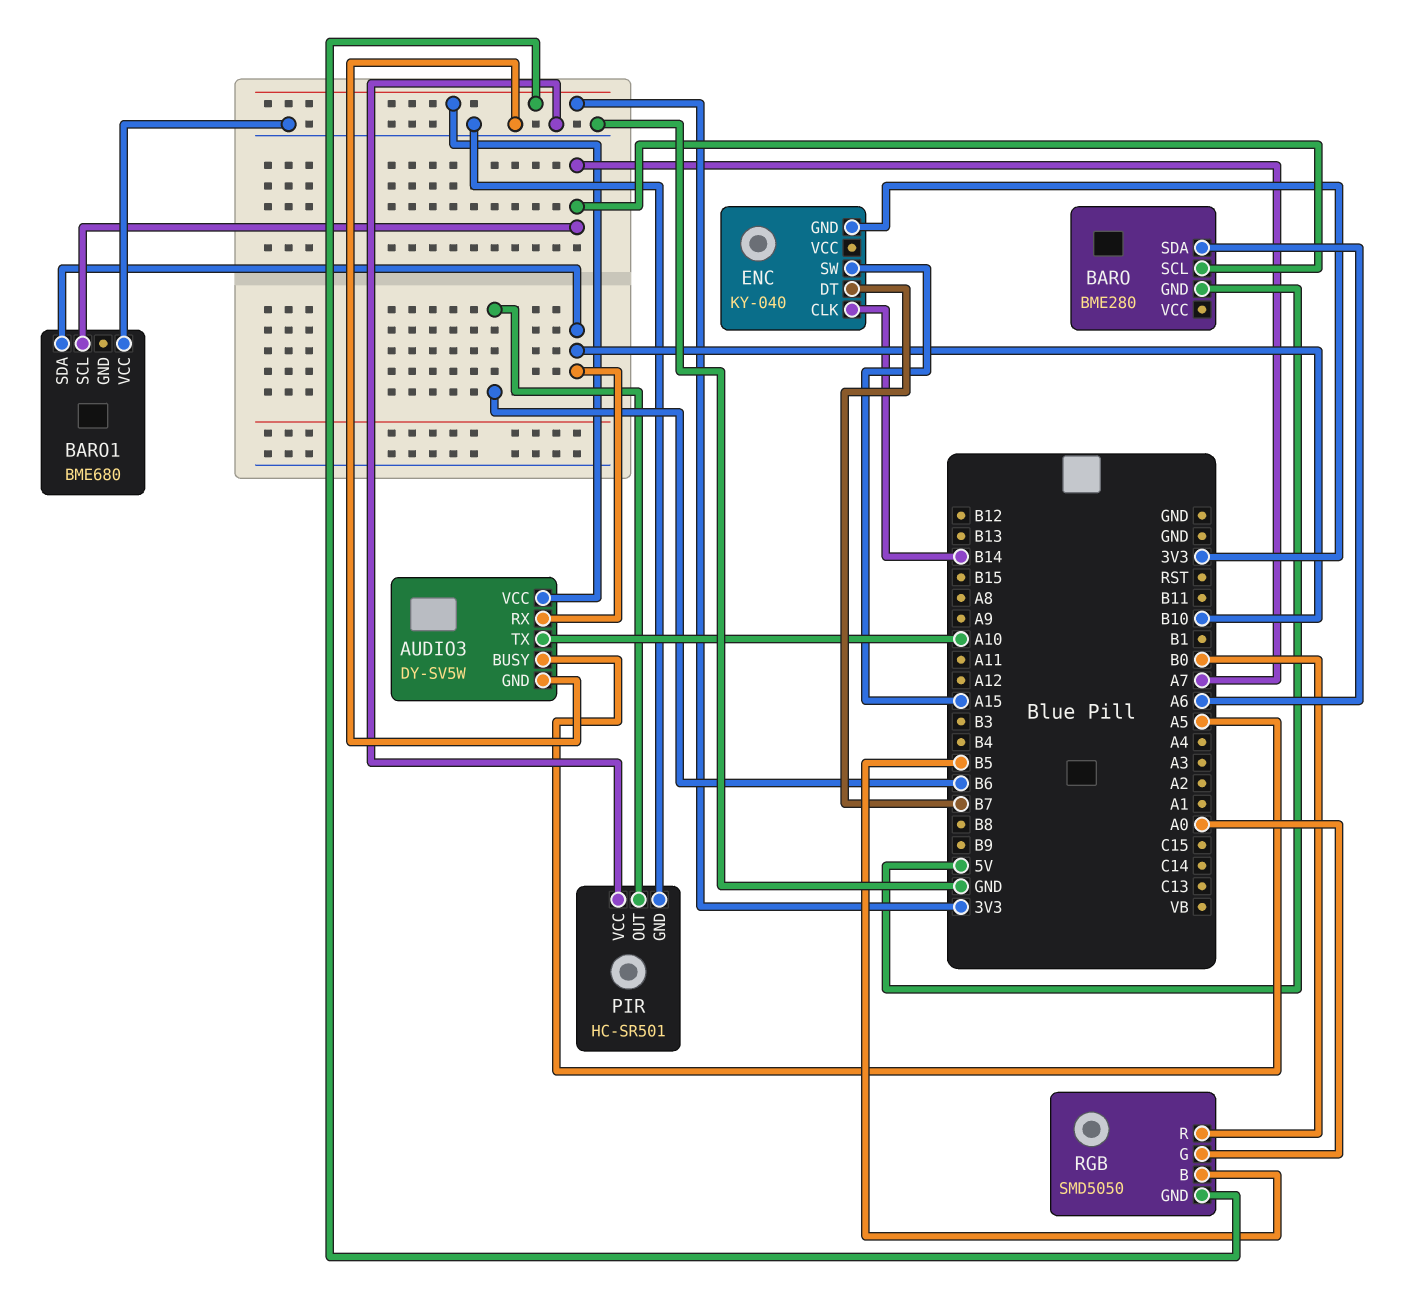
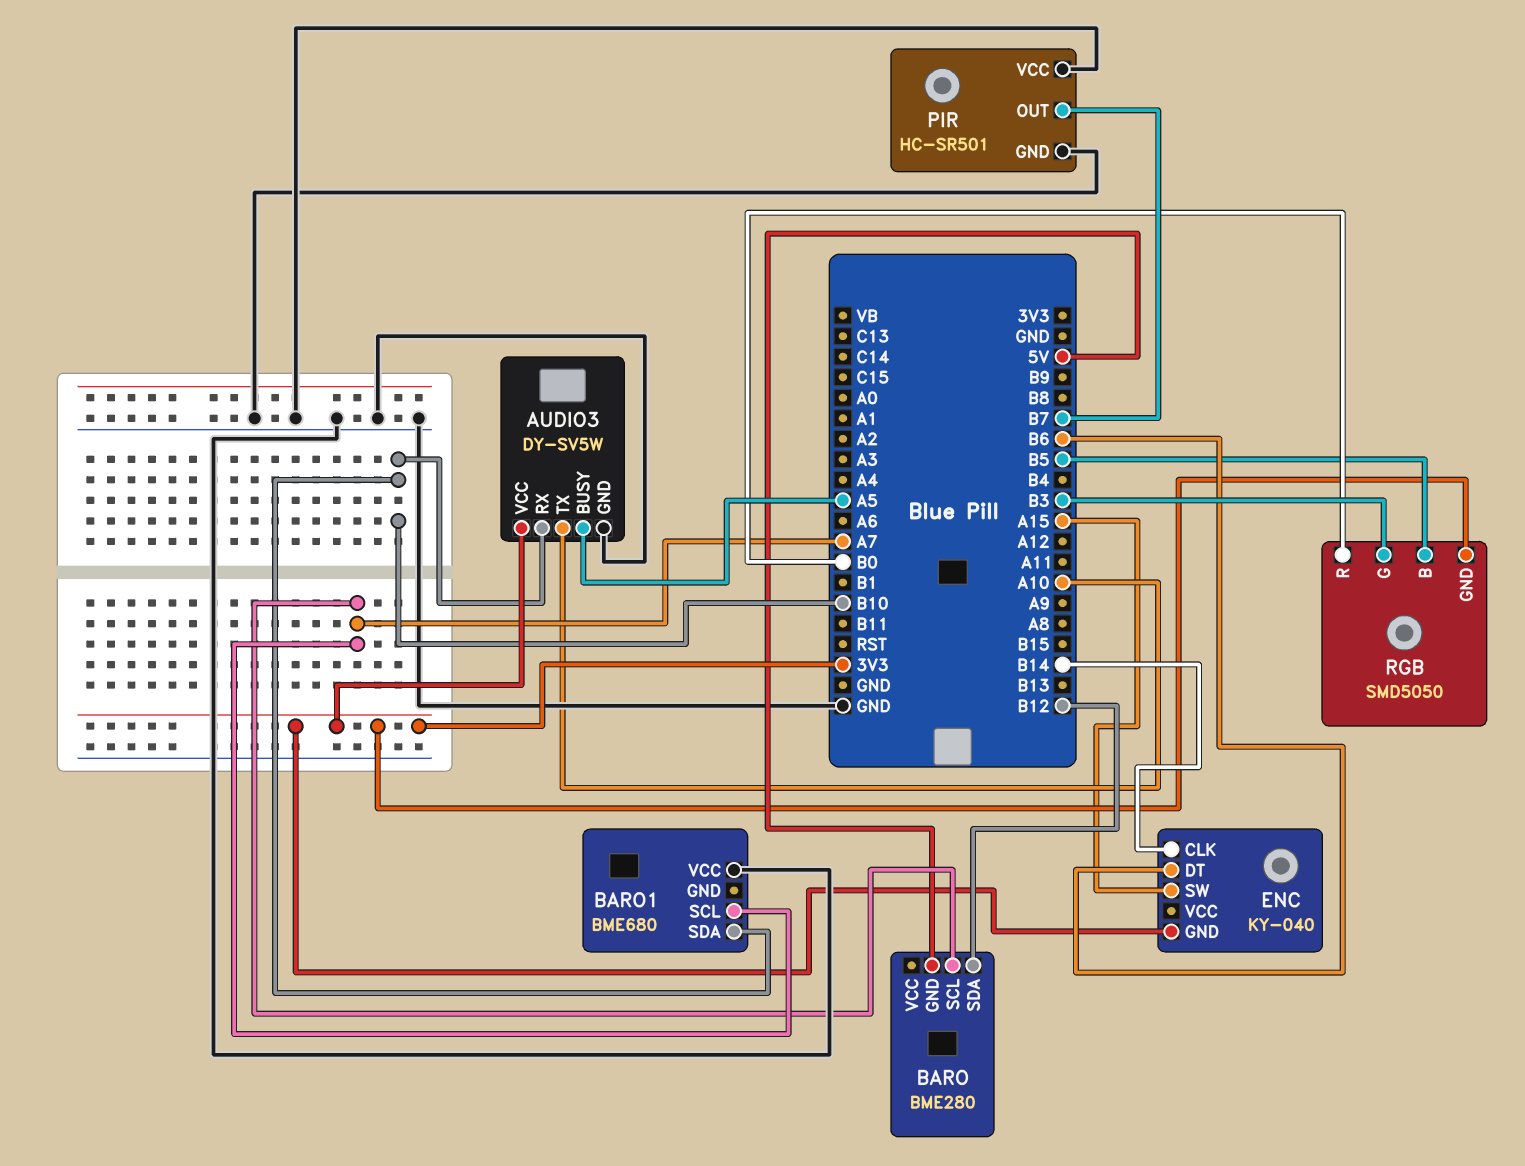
BARO pin SDA: A6 -> B12
ENC pin DT: B7 -> B6
PIR pin OUT: B6 -> B7
RGB pin G: A0 -> B3

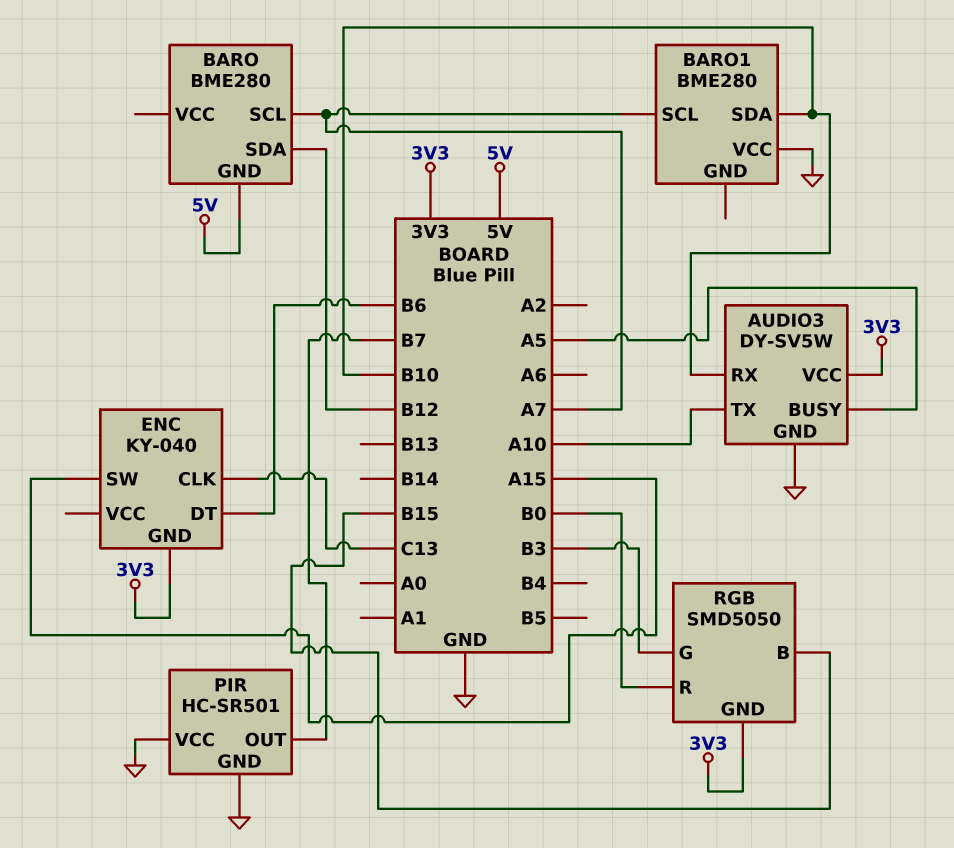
BARO1: BME680 -> BME280
ENC pin CLK: B14 -> C13
RGB pin B: B5 -> B15

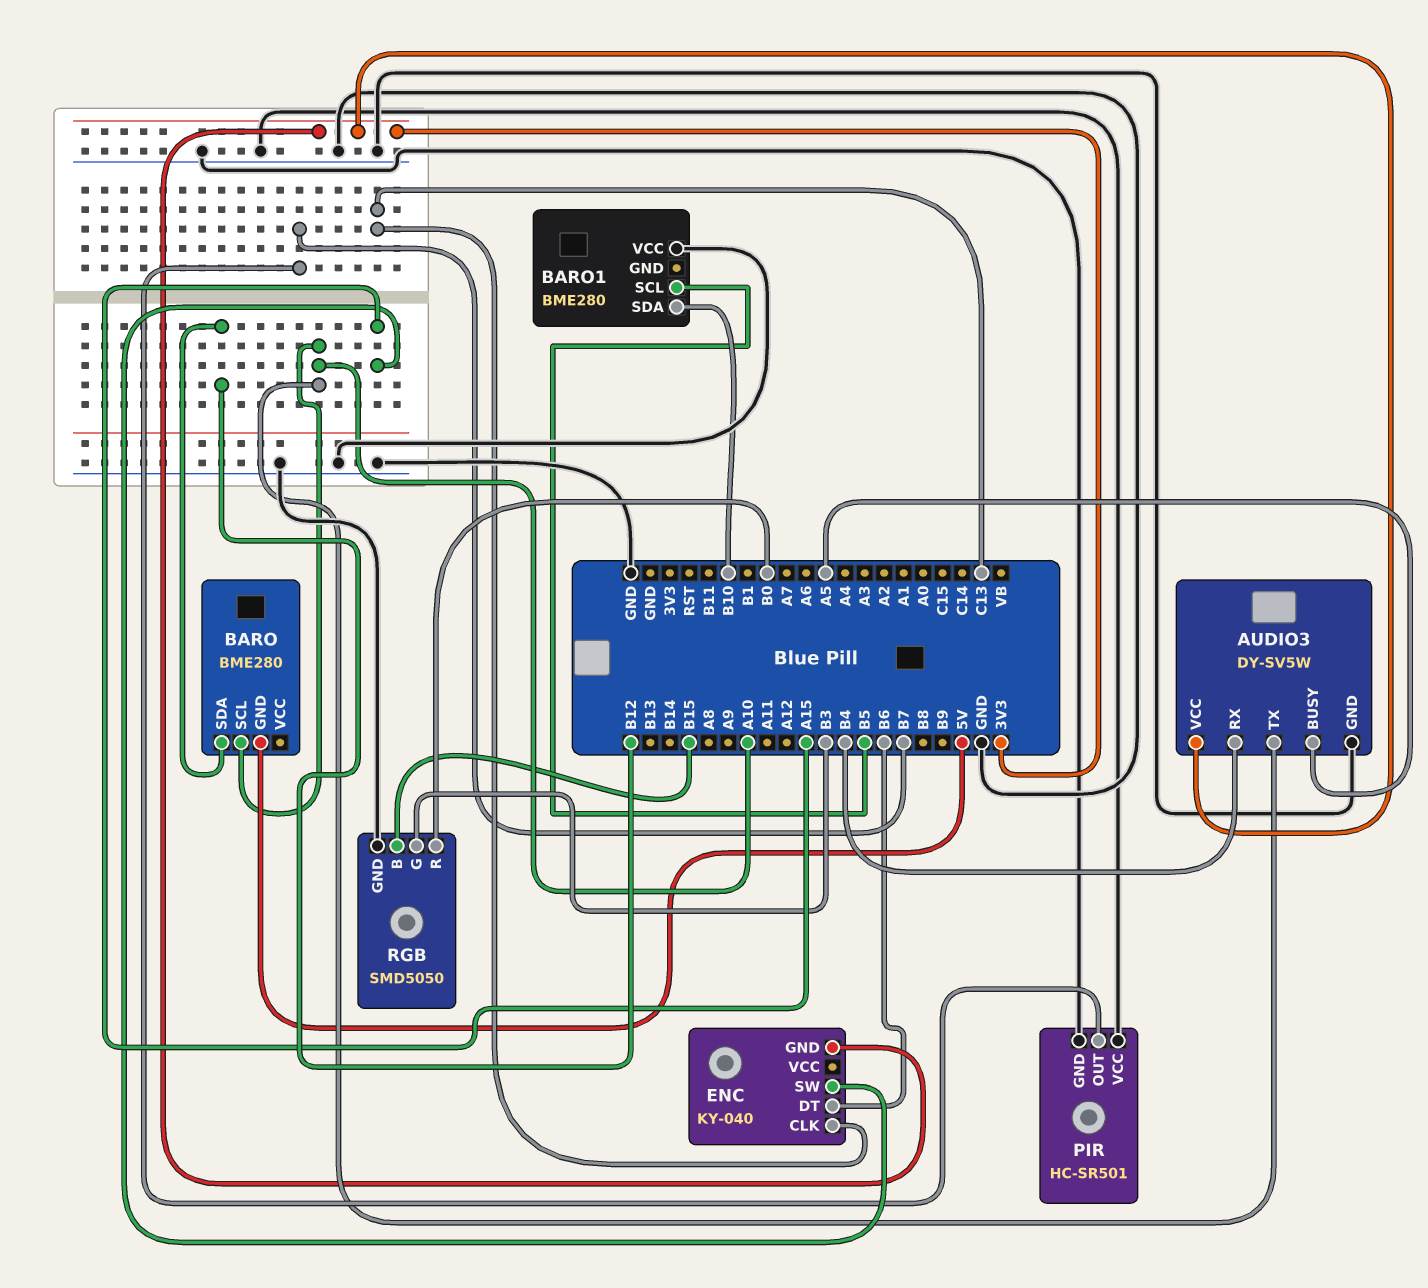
AUDIO3 pin RX: B10 -> B4
BARO pin SCL: A7 -> A10
BARO1 pin SCL: A7 -> B5
RGB pin GND: 3V3 -> GND

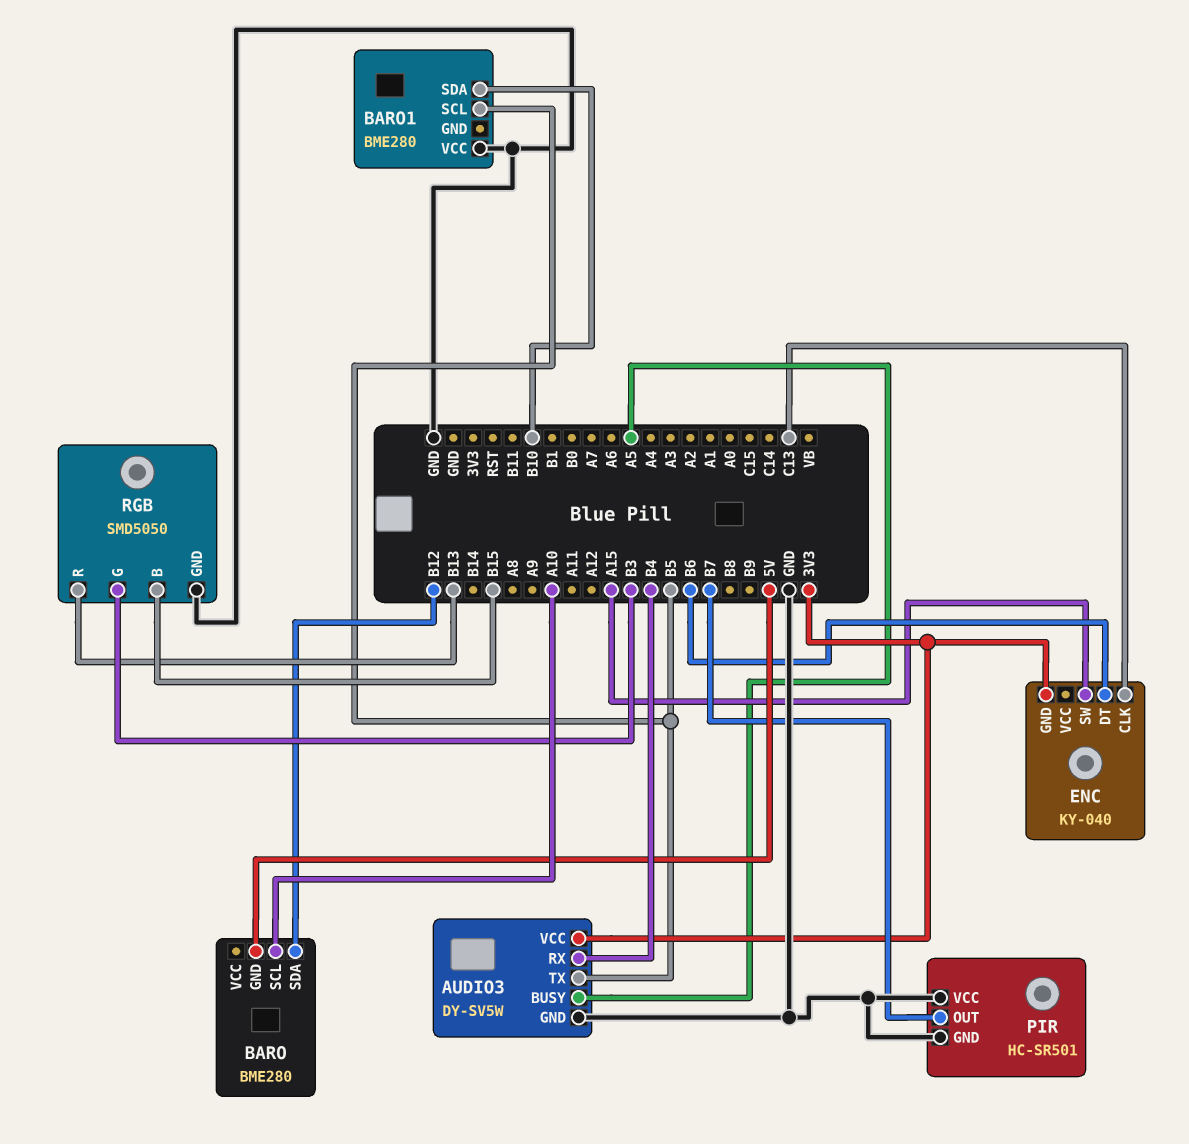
AUDIO3 pin TX: A10 -> B5
RGB pin R: B0 -> B13

